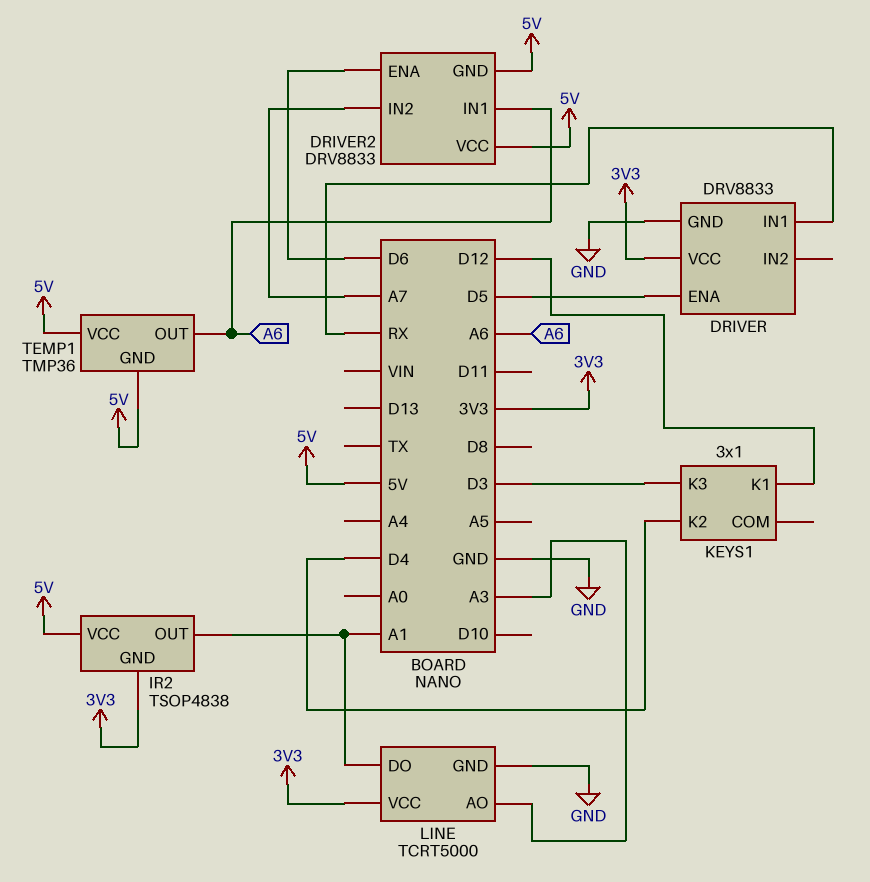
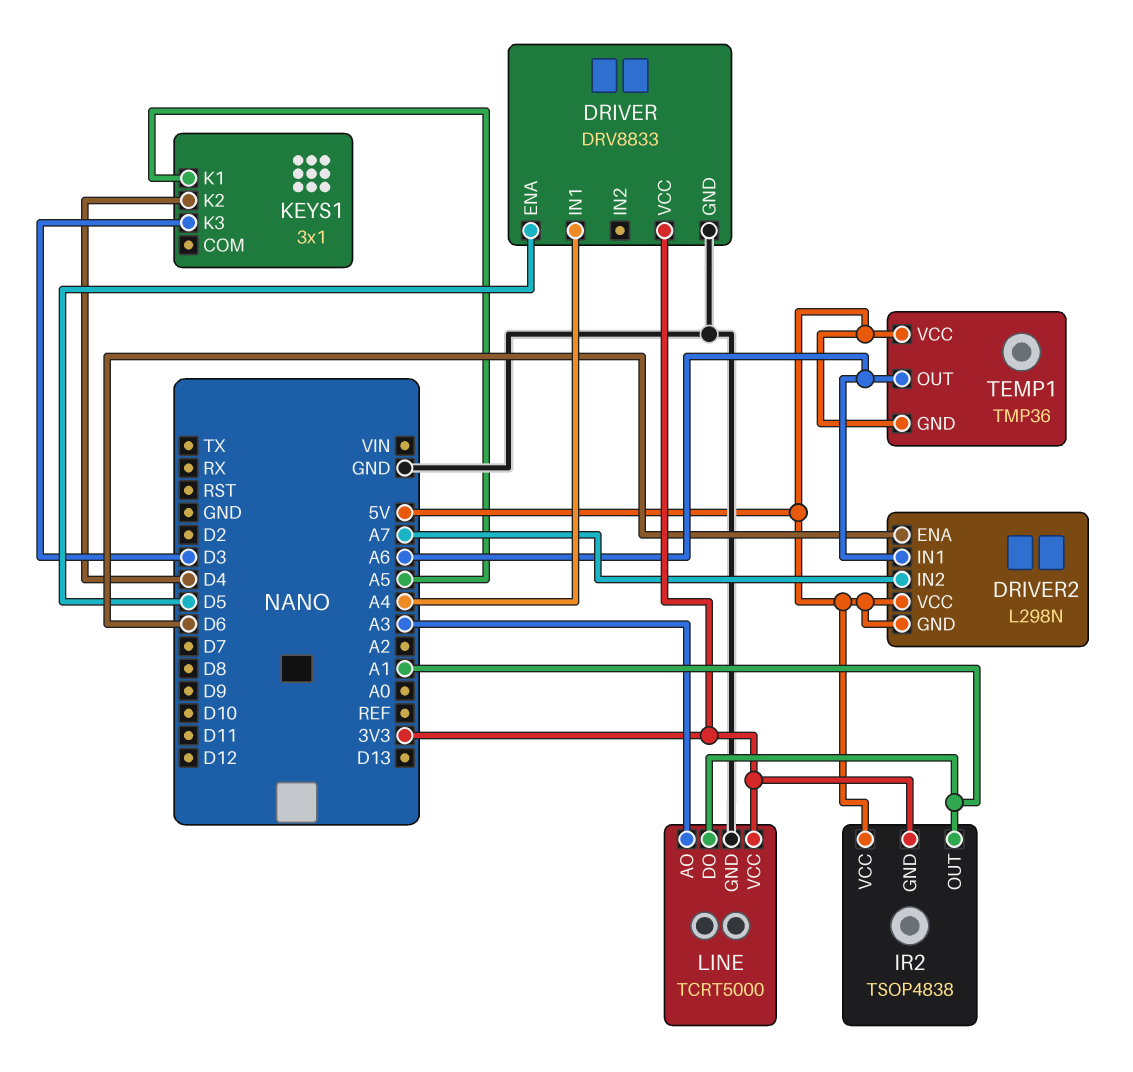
DRIVER pin IN1: RX -> A4
DRIVER2: DRV8833 -> L298N
KEYS1 pin K1: D12 -> A5

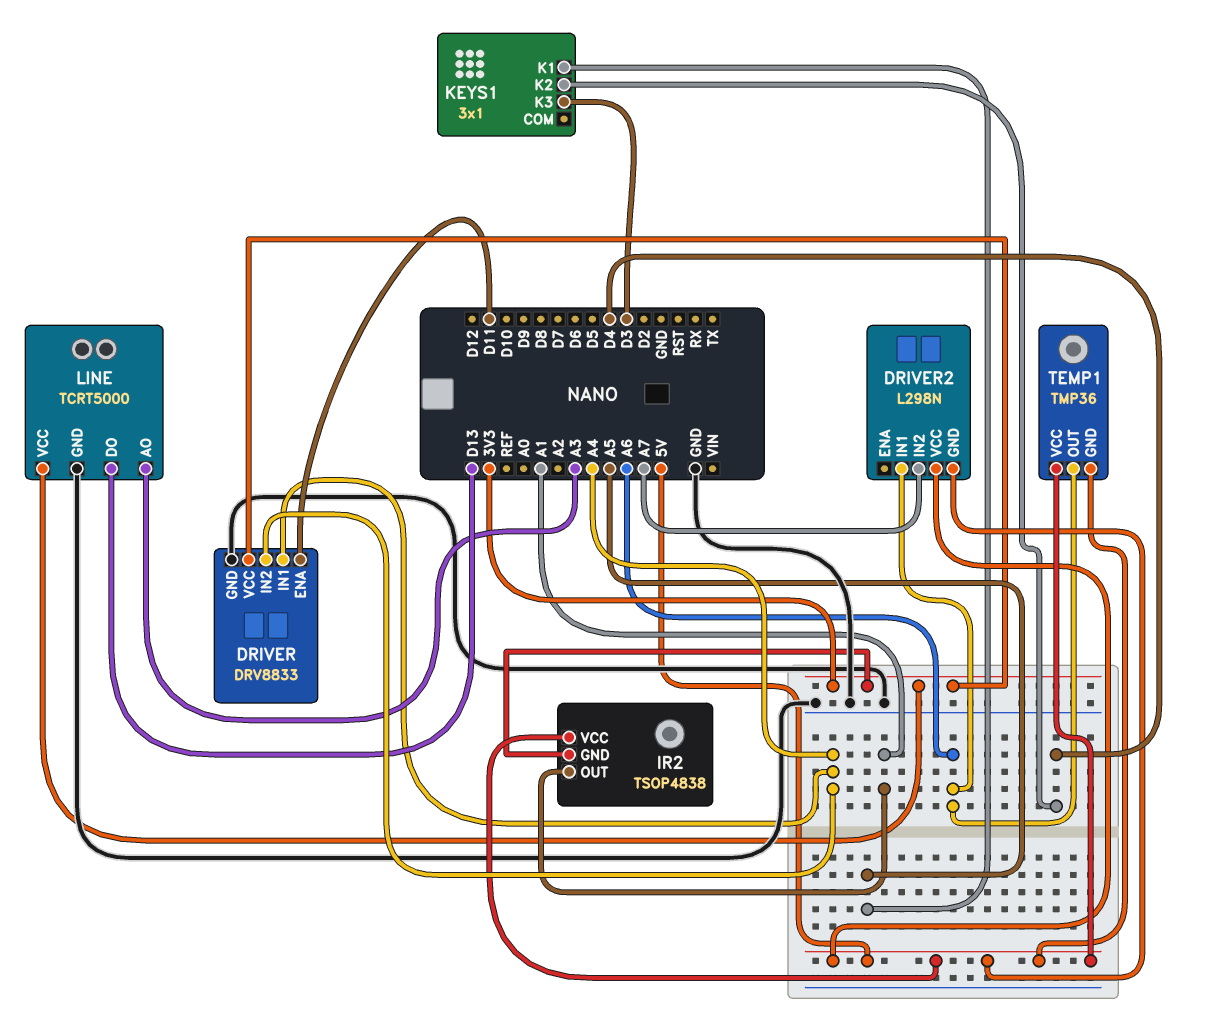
DRIVER pin ENA: D5 -> D11
DRIVER pin IN2: none -> A4
DRIVER2 pin ENA: D6 -> none
LINE pin DO: A1 -> D13

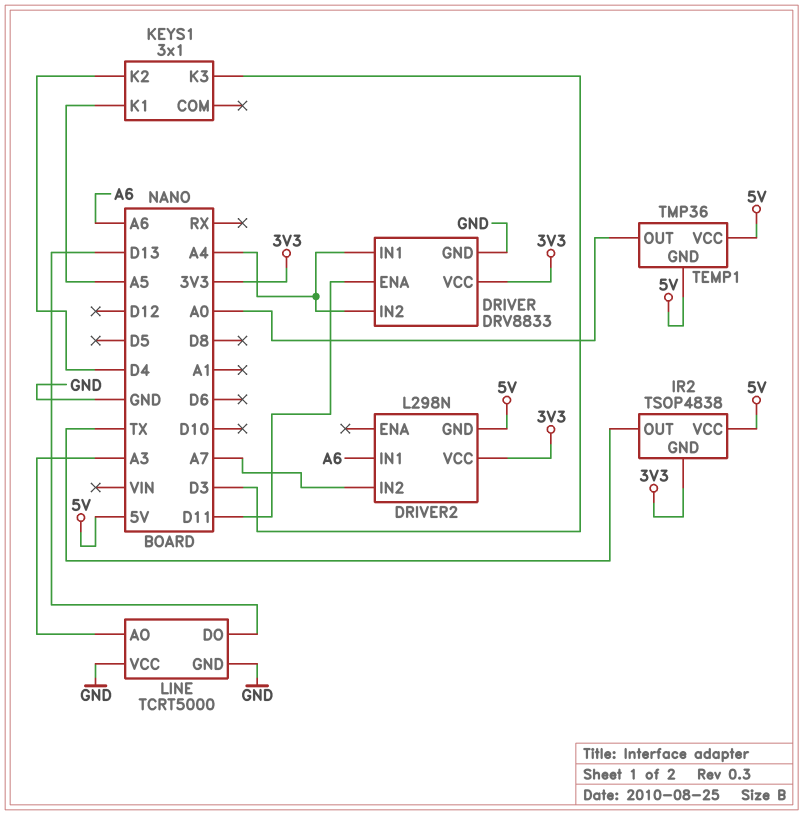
DRIVER2 pin VCC: 5V -> 3V3
IR2 pin OUT: A1 -> TX
LINE pin VCC: 3V3 -> GND
TEMP1 pin OUT: A6 -> A0

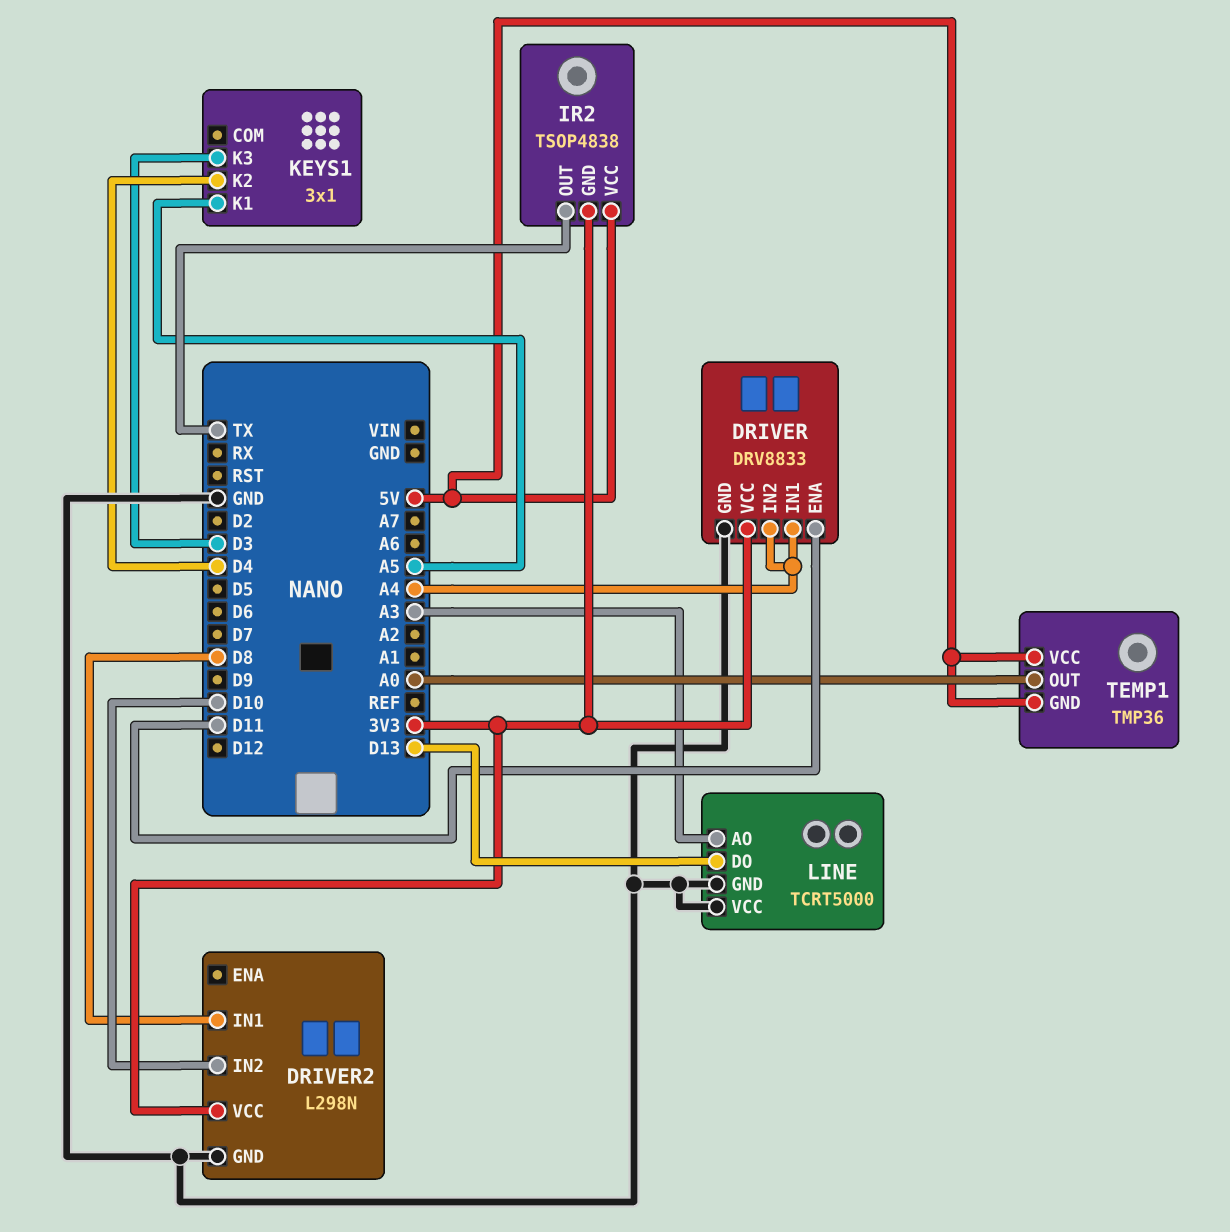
DRIVER2 pin GND: 5V -> GND
DRIVER2 pin IN1: A6 -> D8
DRIVER2 pin IN2: A7 -> D10

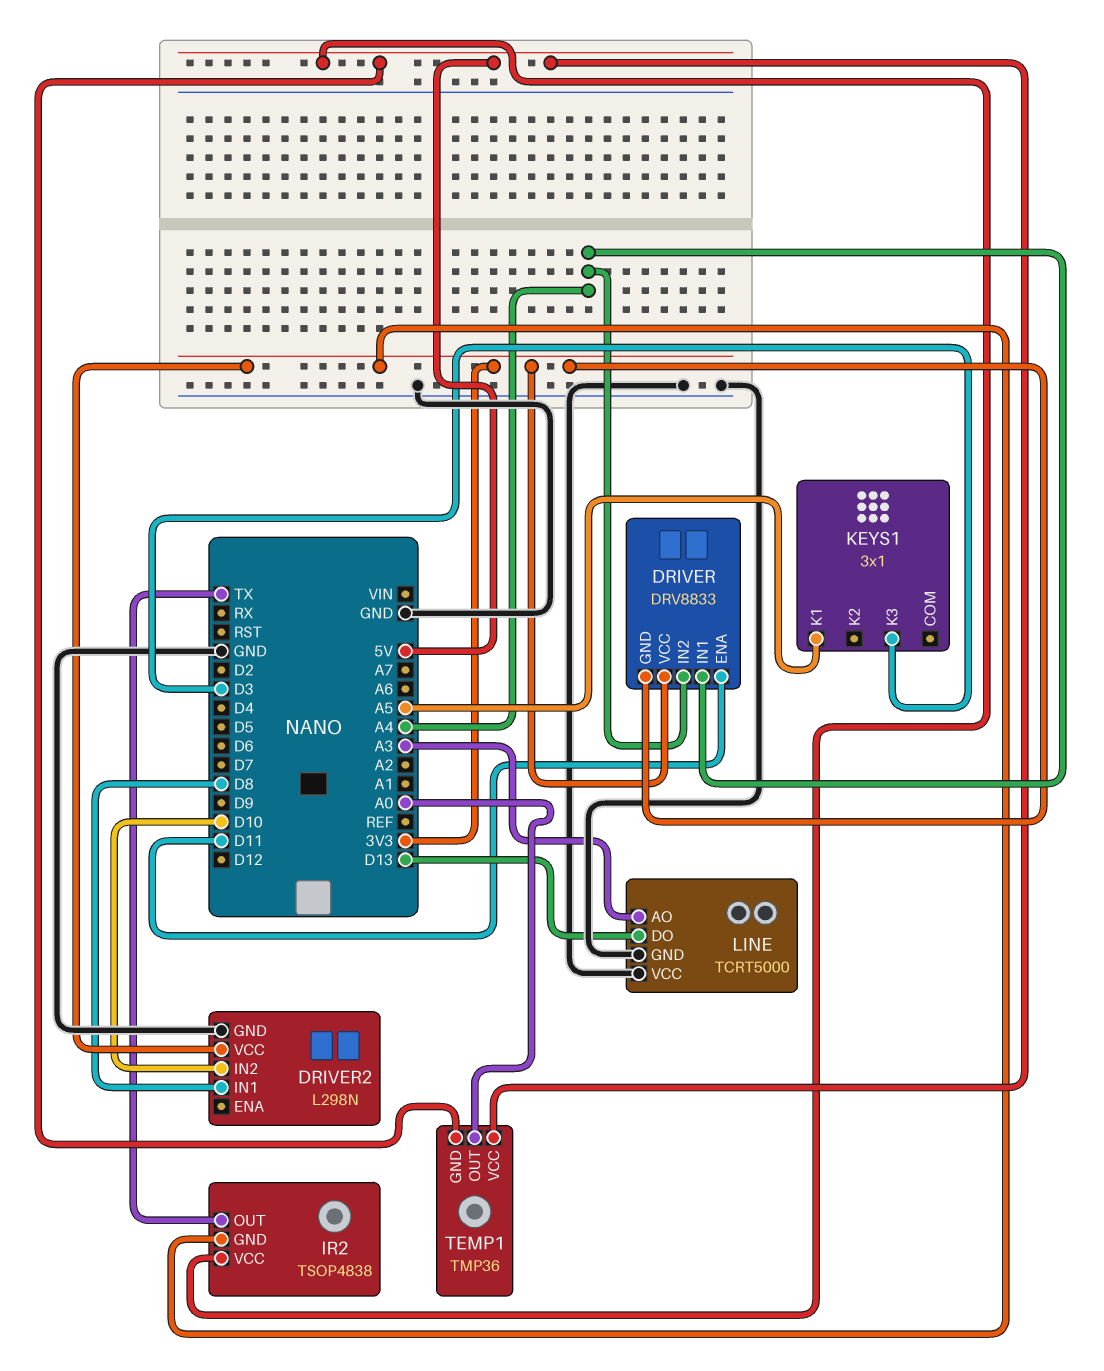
DRIVER pin GND: GND -> 3V3
KEYS1 pin K2: D4 -> none

